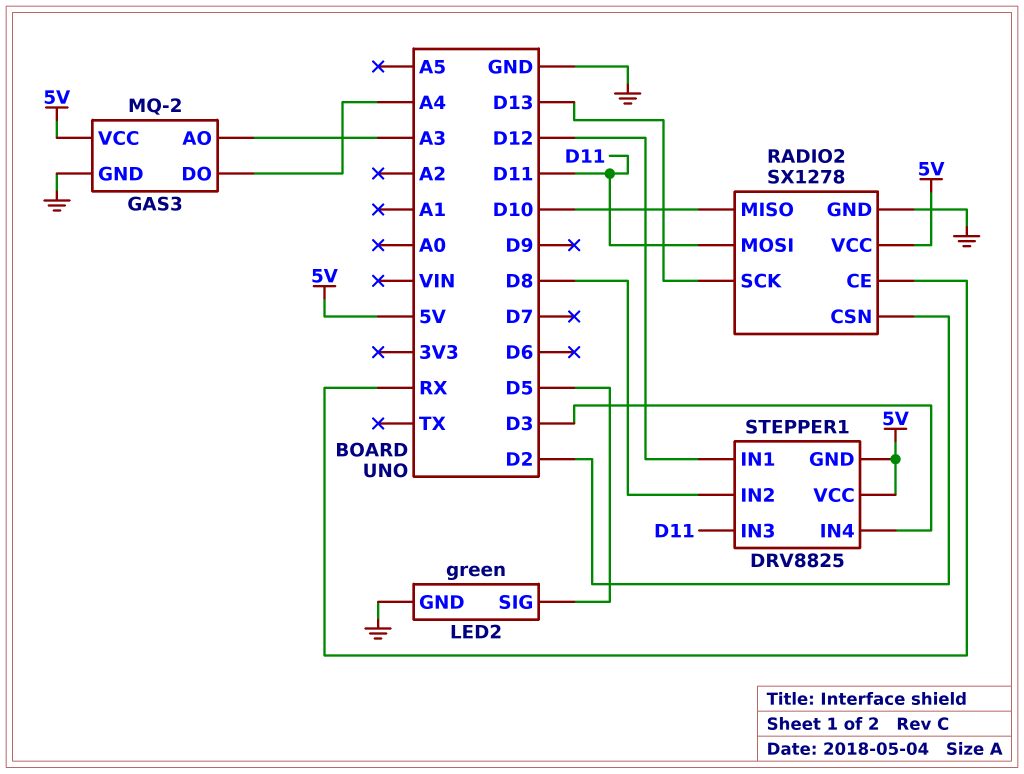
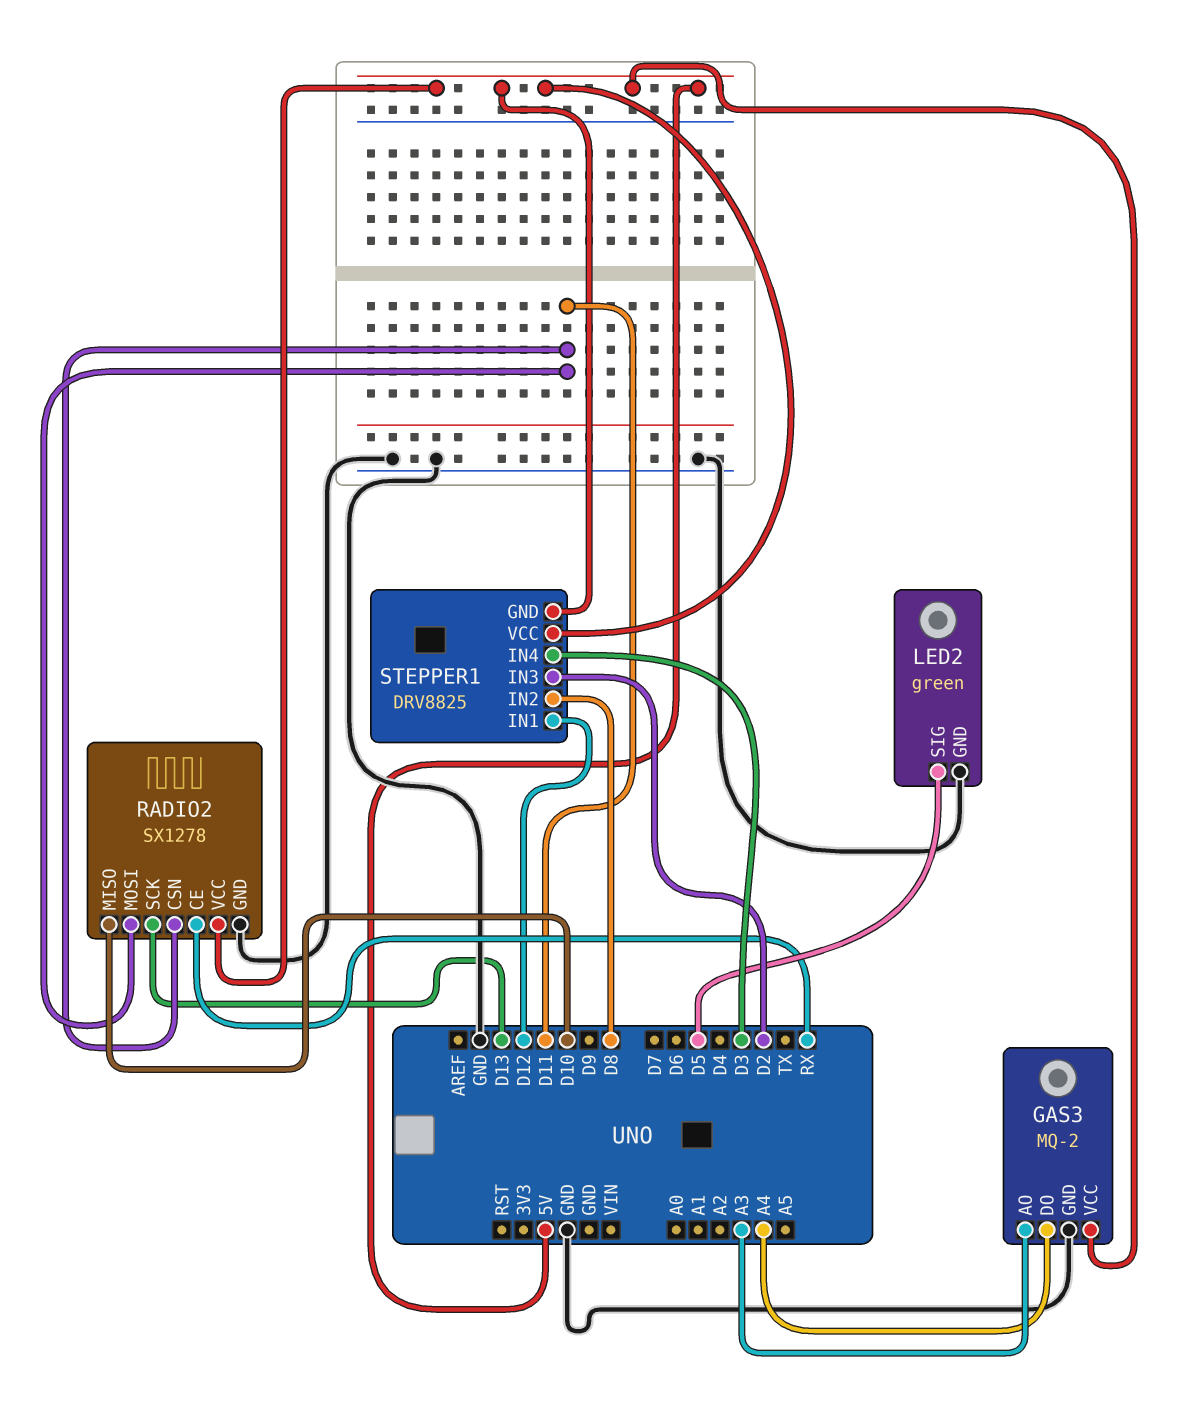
RADIO2 pin CSN: D2 -> D11
STEPPER1 pin IN3: D11 -> D2

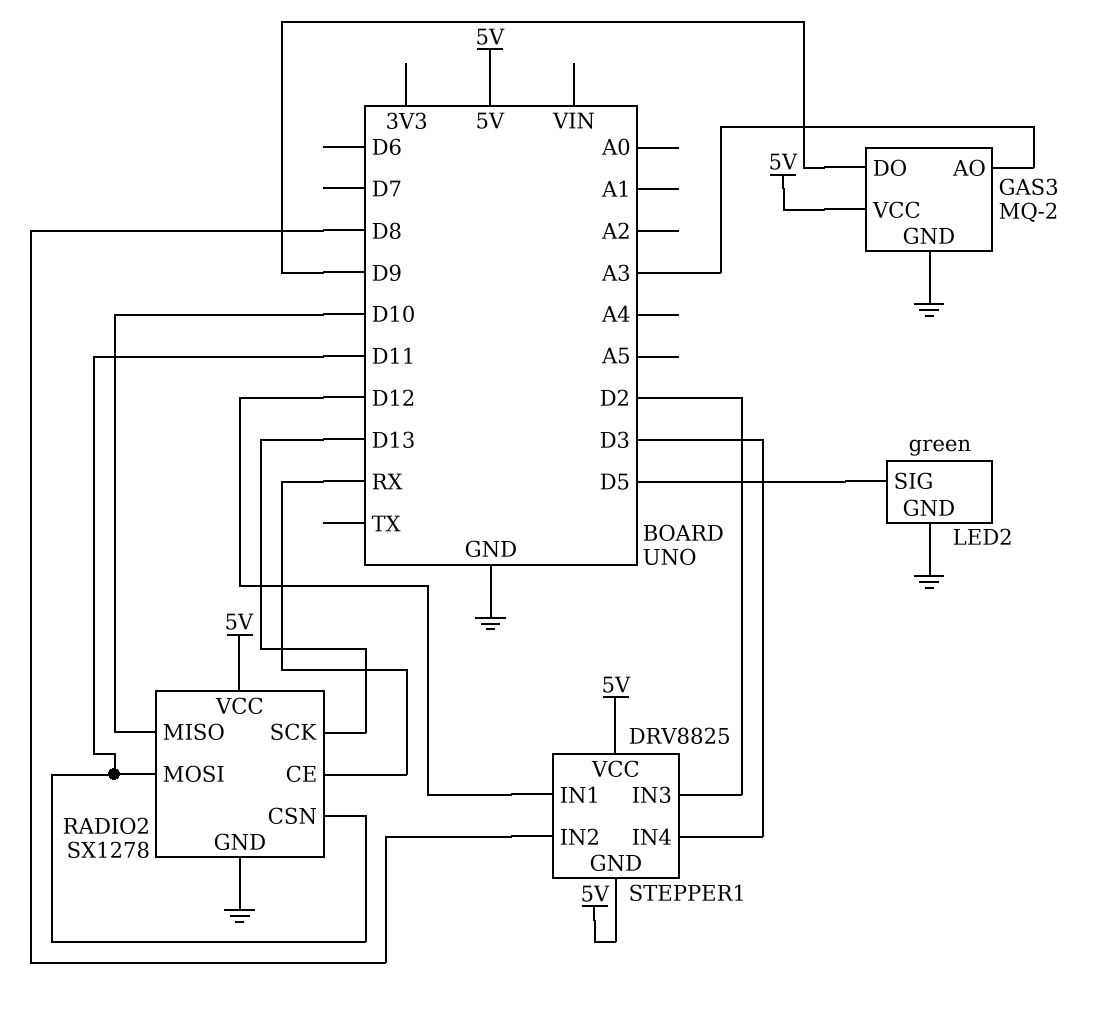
GAS3 pin DO: A4 -> D9

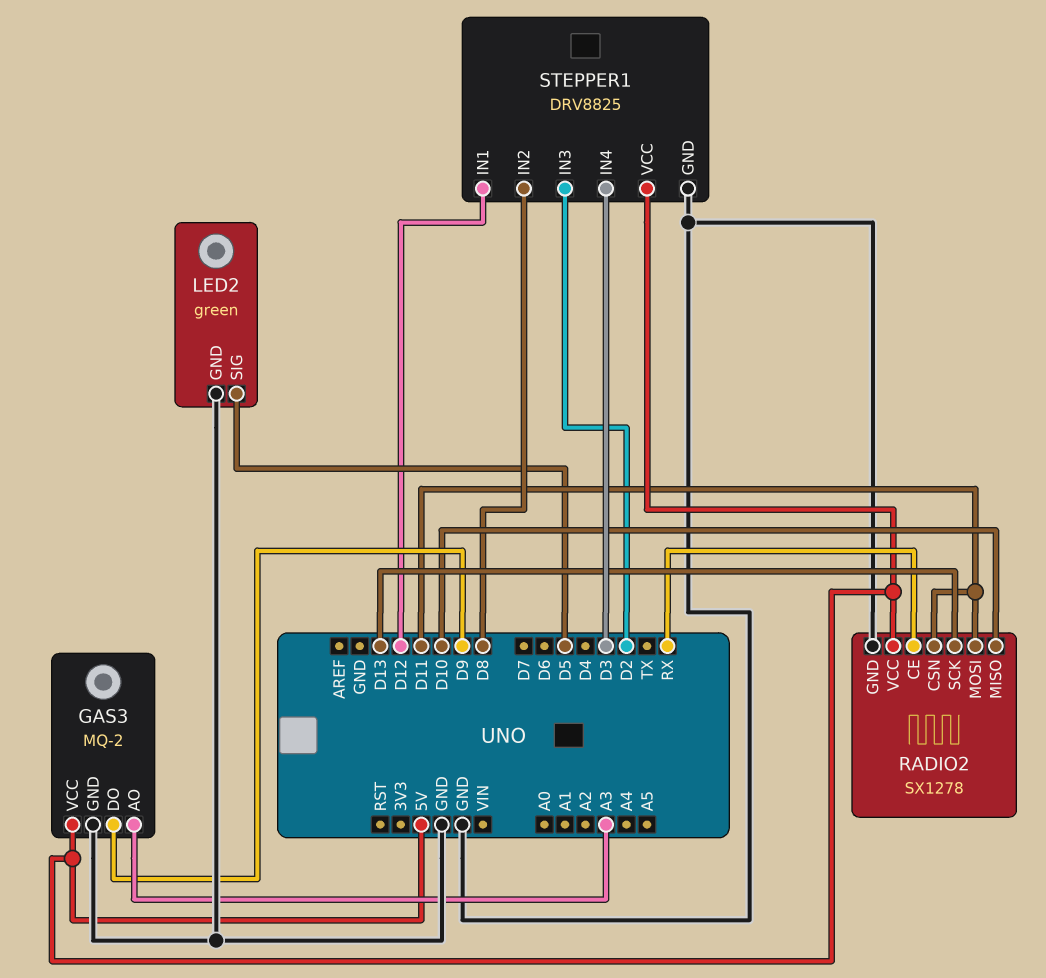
STEPPER1 pin GND: 5V -> GND

